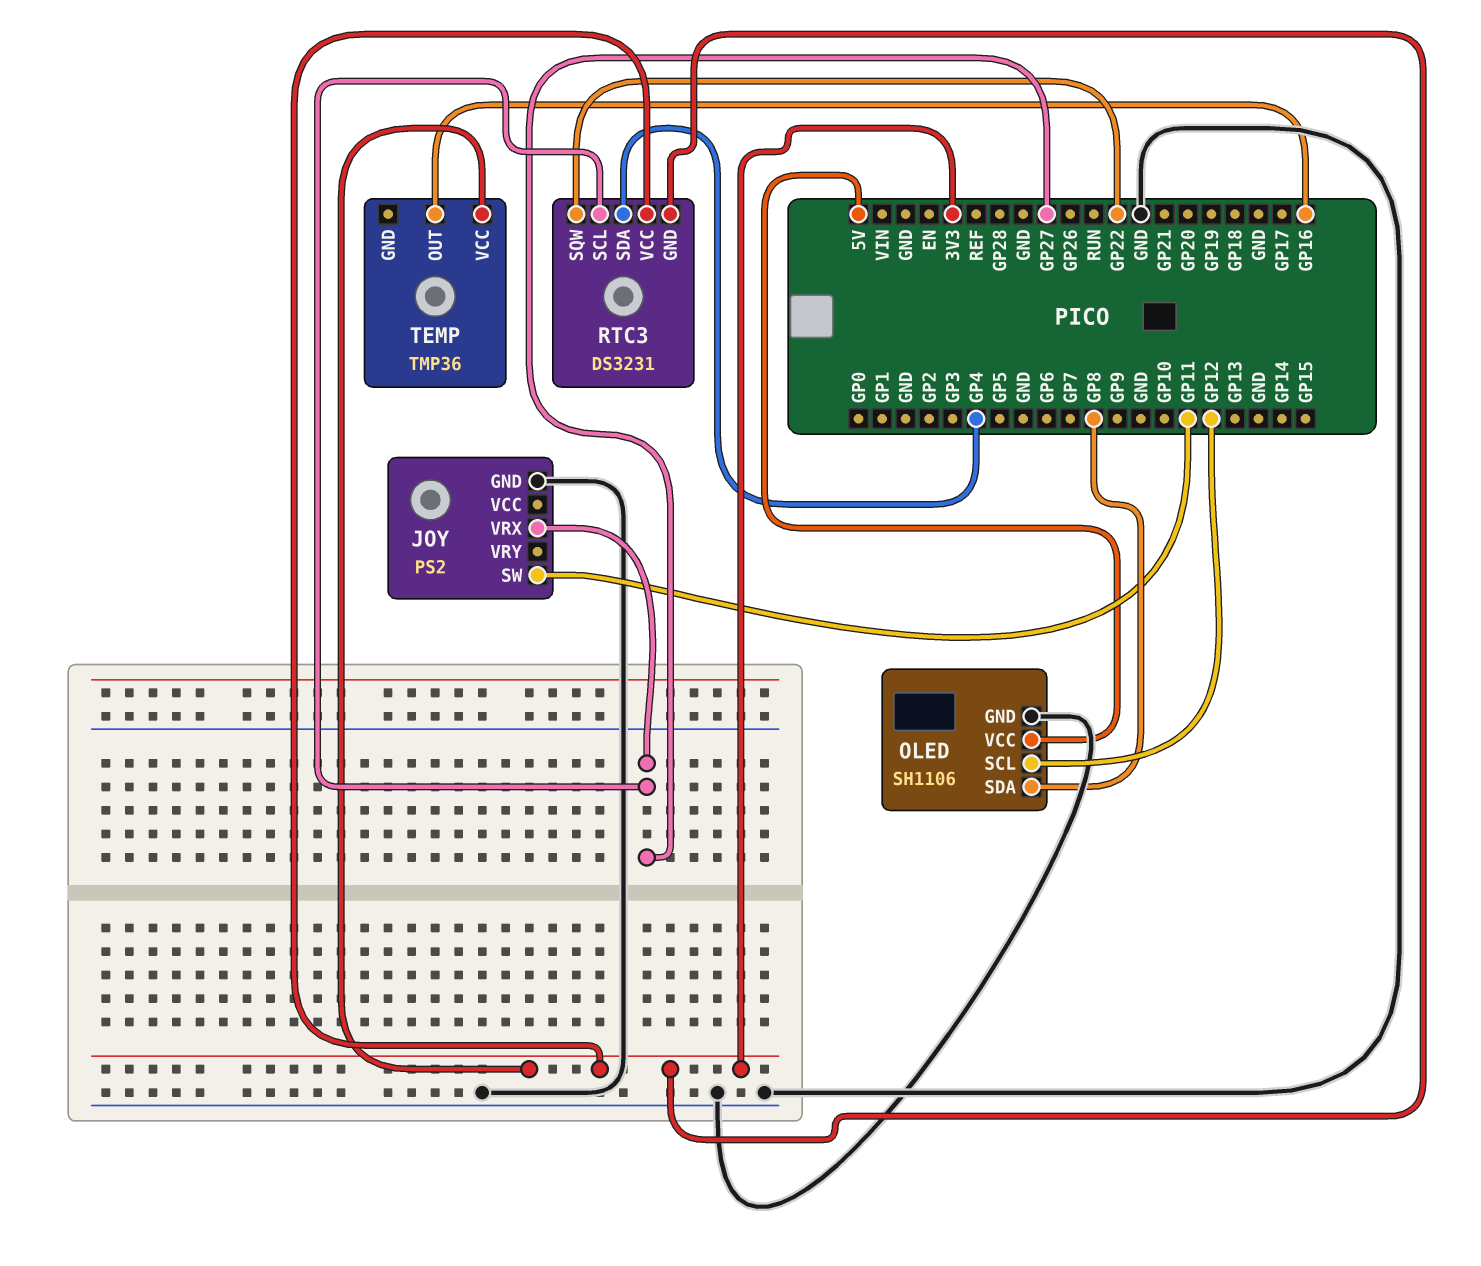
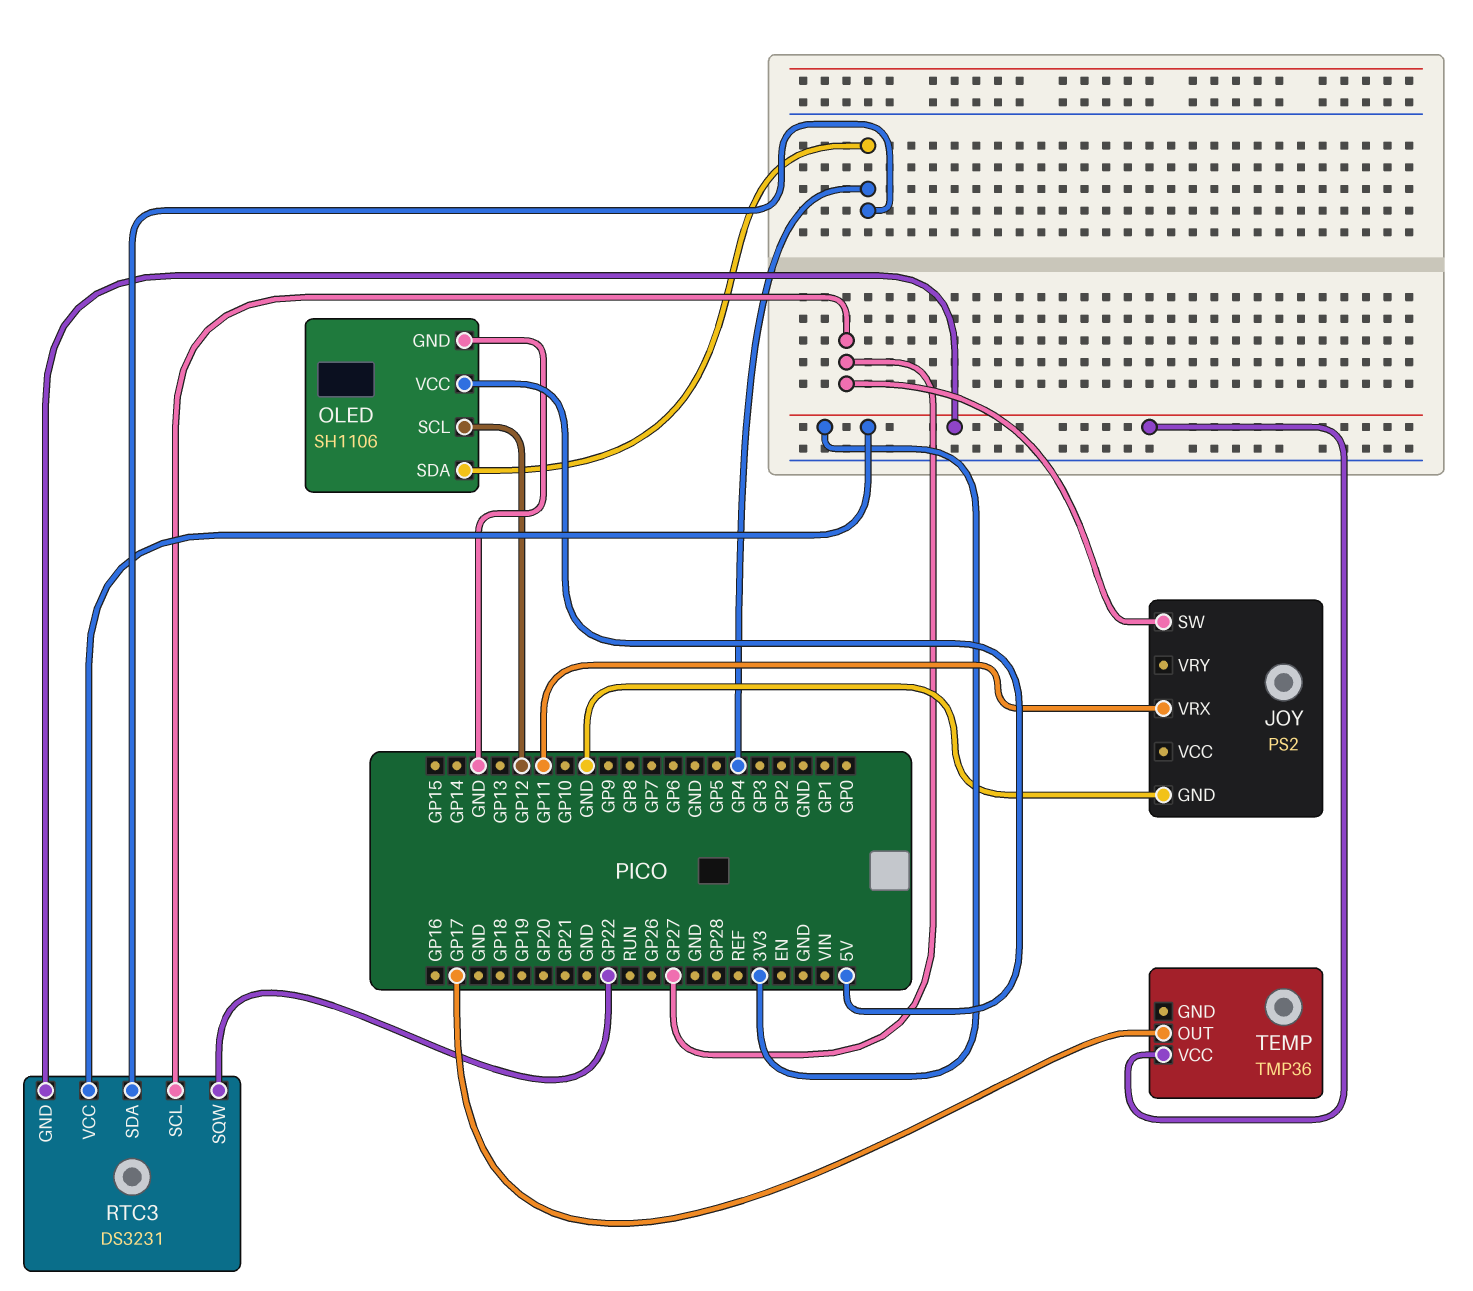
JOY pin SW: GP11 -> GP27
JOY pin VRX: GP27 -> GP11
OLED pin SDA: GP8 -> GP4
TEMP pin OUT: GP16 -> GP17

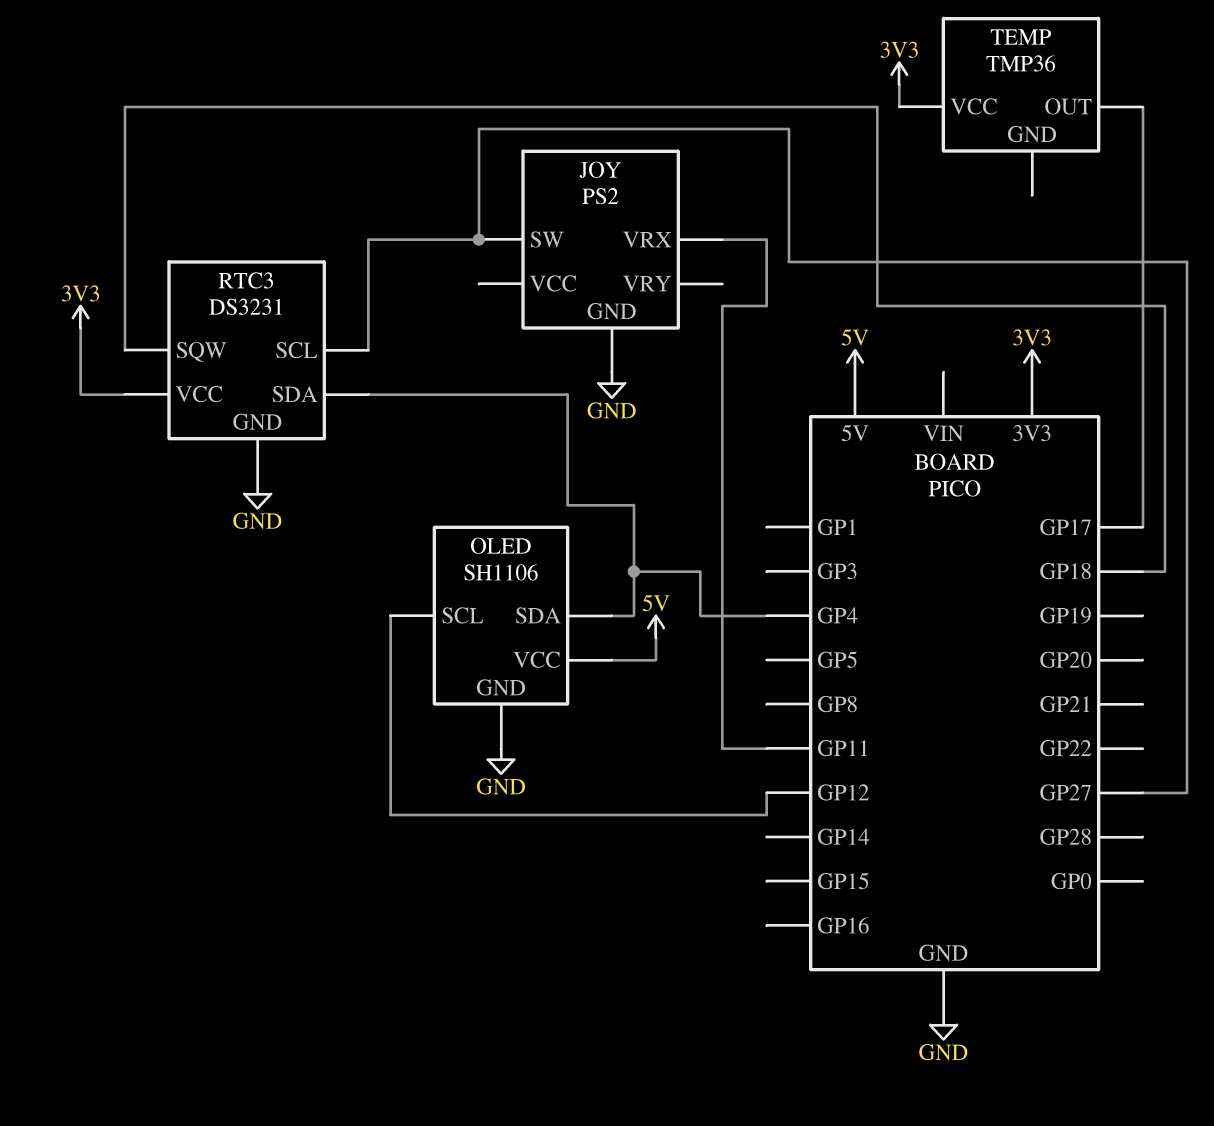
RTC3 pin GND: 3V3 -> GND
RTC3 pin SQW: GP22 -> GP18

